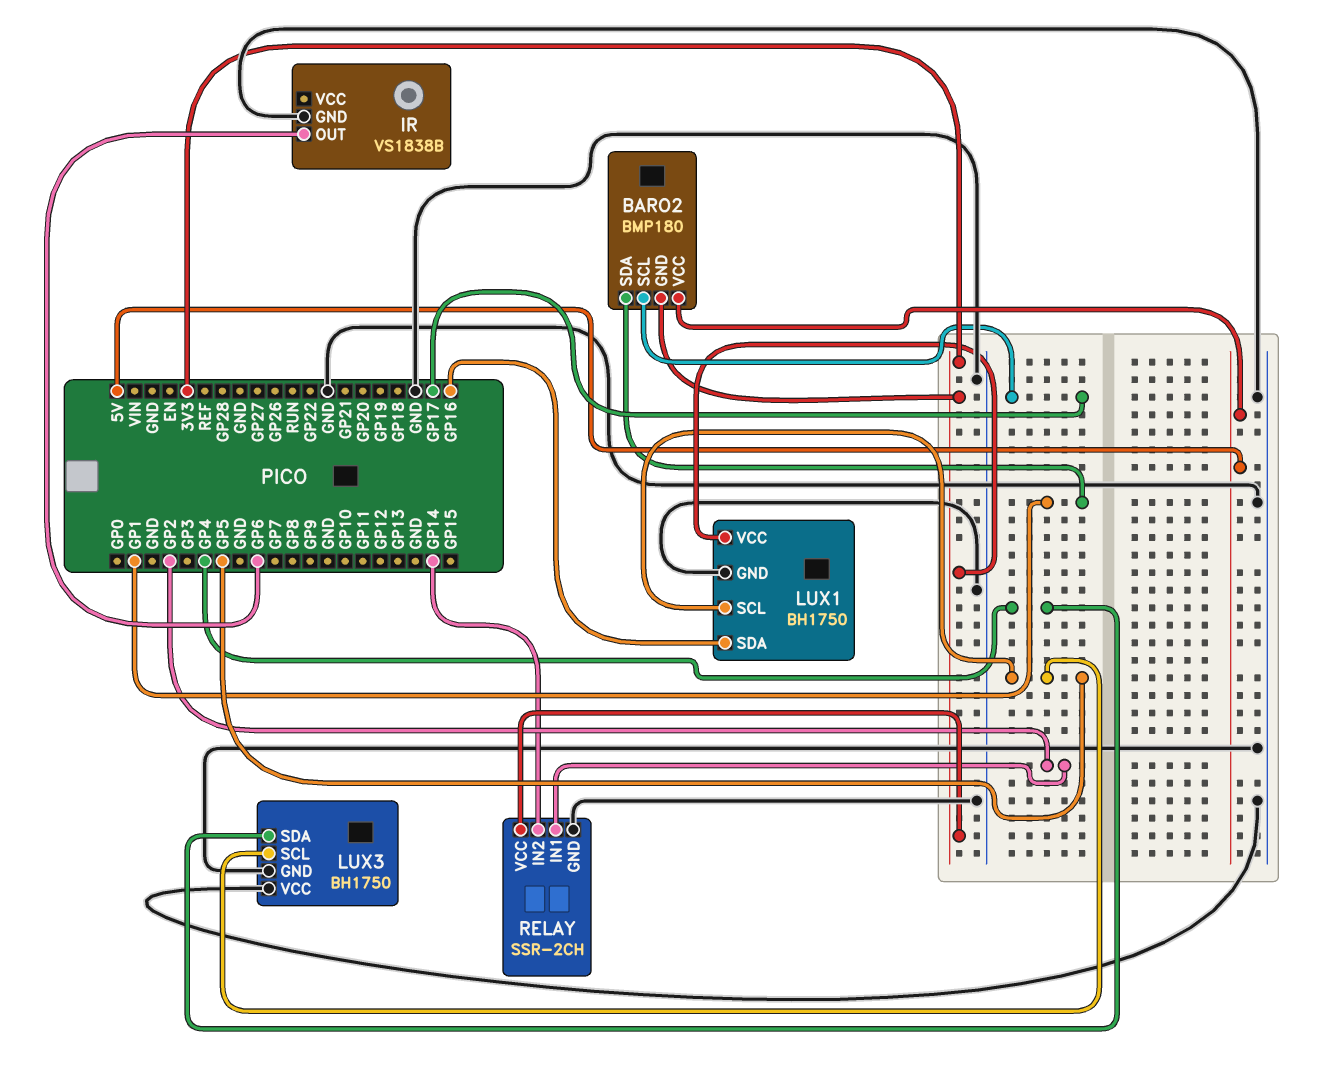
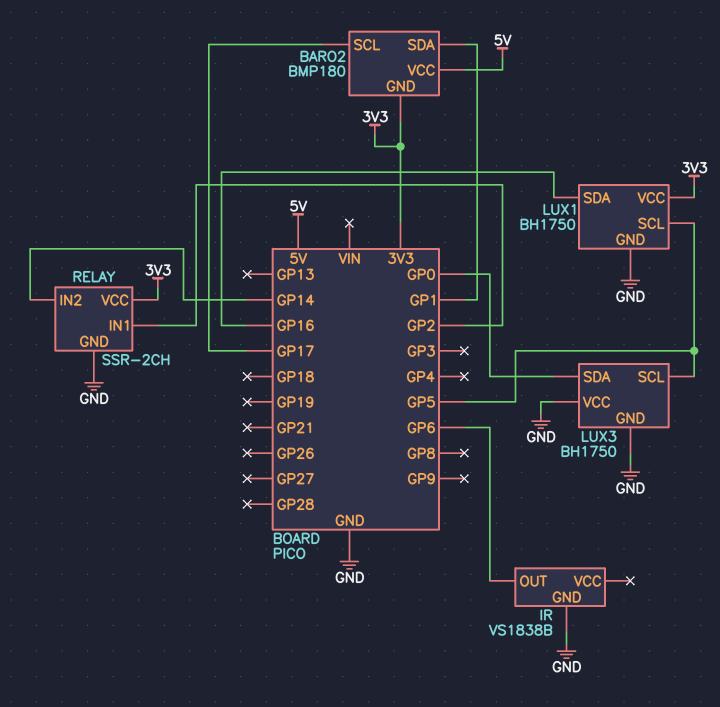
LUX3 pin SDA: GP4 -> GP0

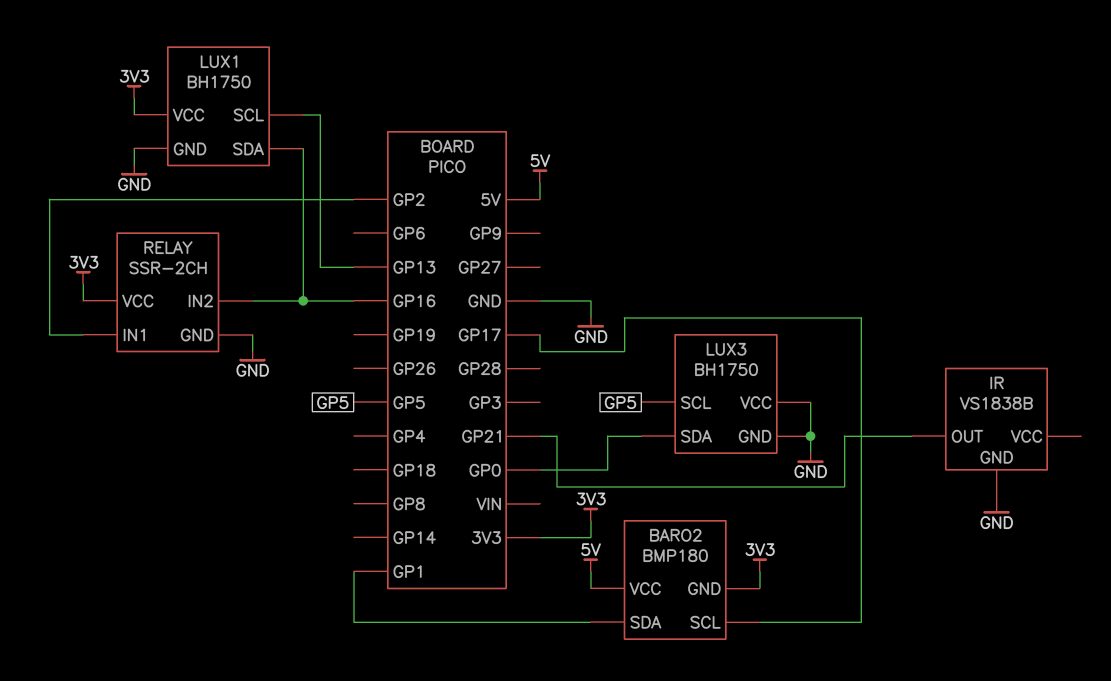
IR pin OUT: GP6 -> GP21
LUX1 pin SCL: GP5 -> GP13
RELAY pin IN2: GP14 -> GP16

